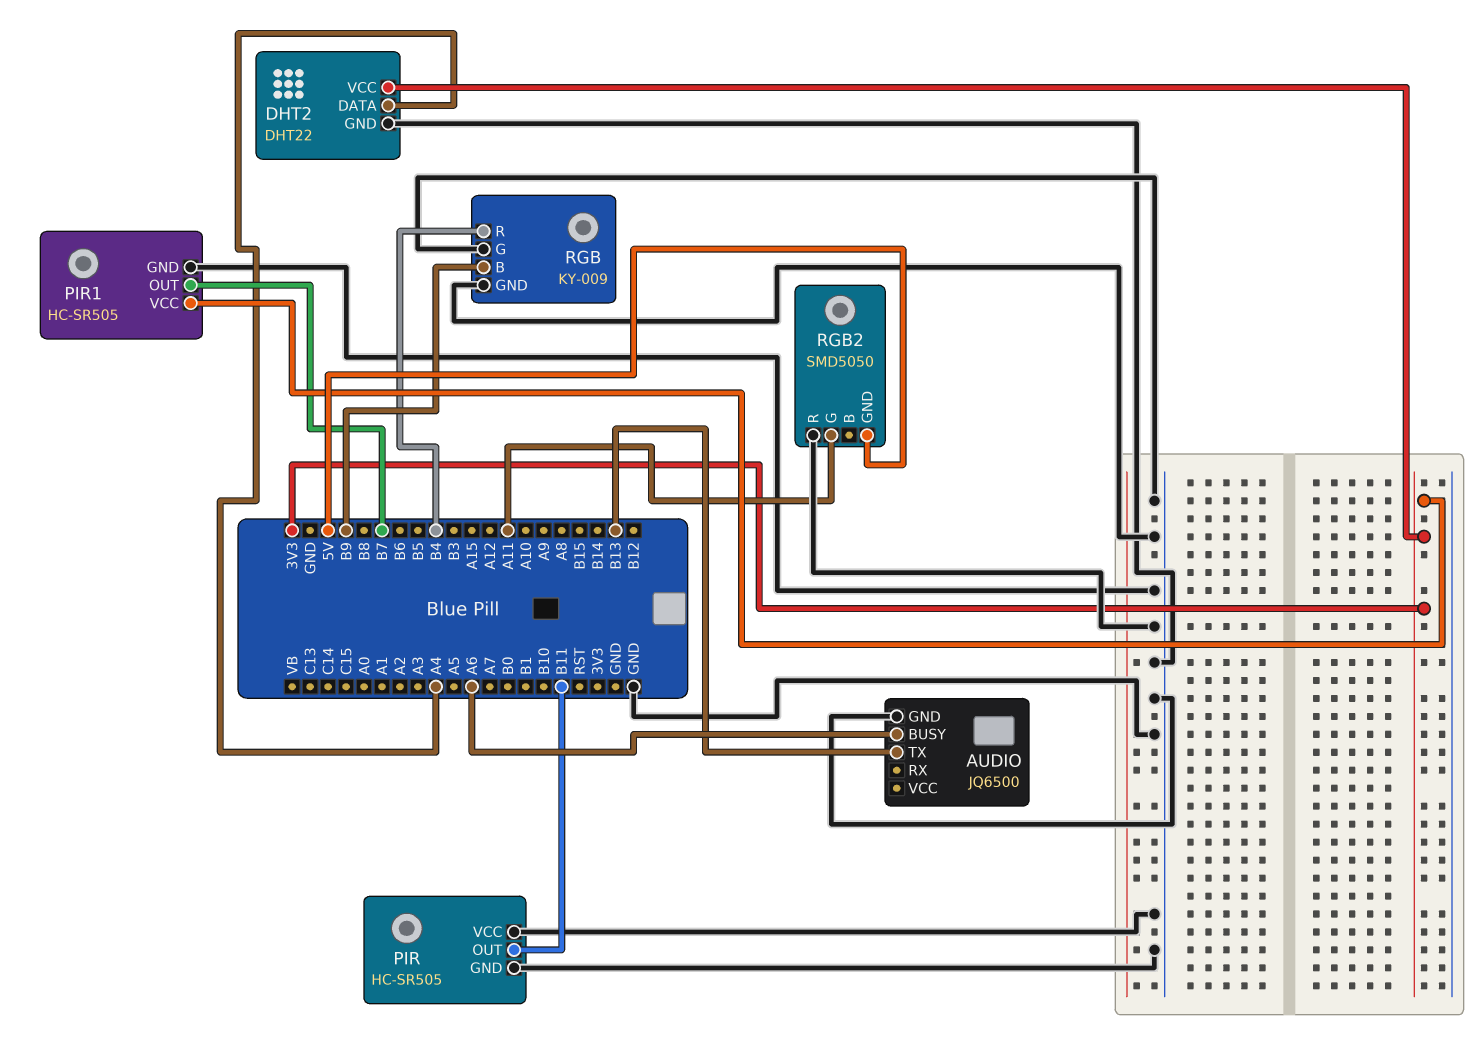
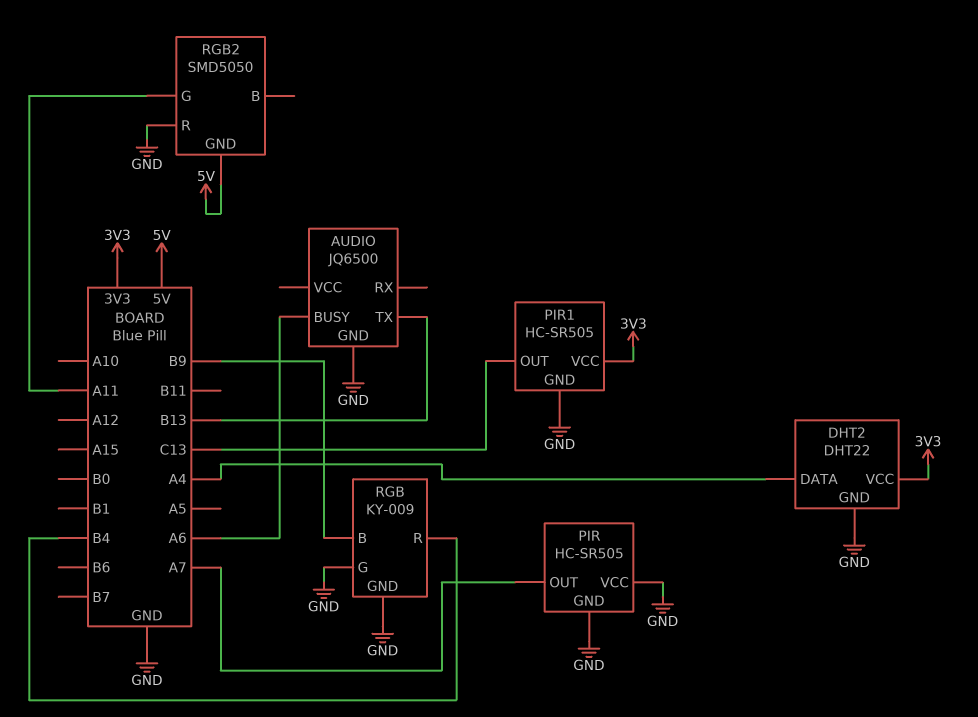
PIR pin OUT: B11 -> A7
PIR1 pin OUT: B7 -> C13

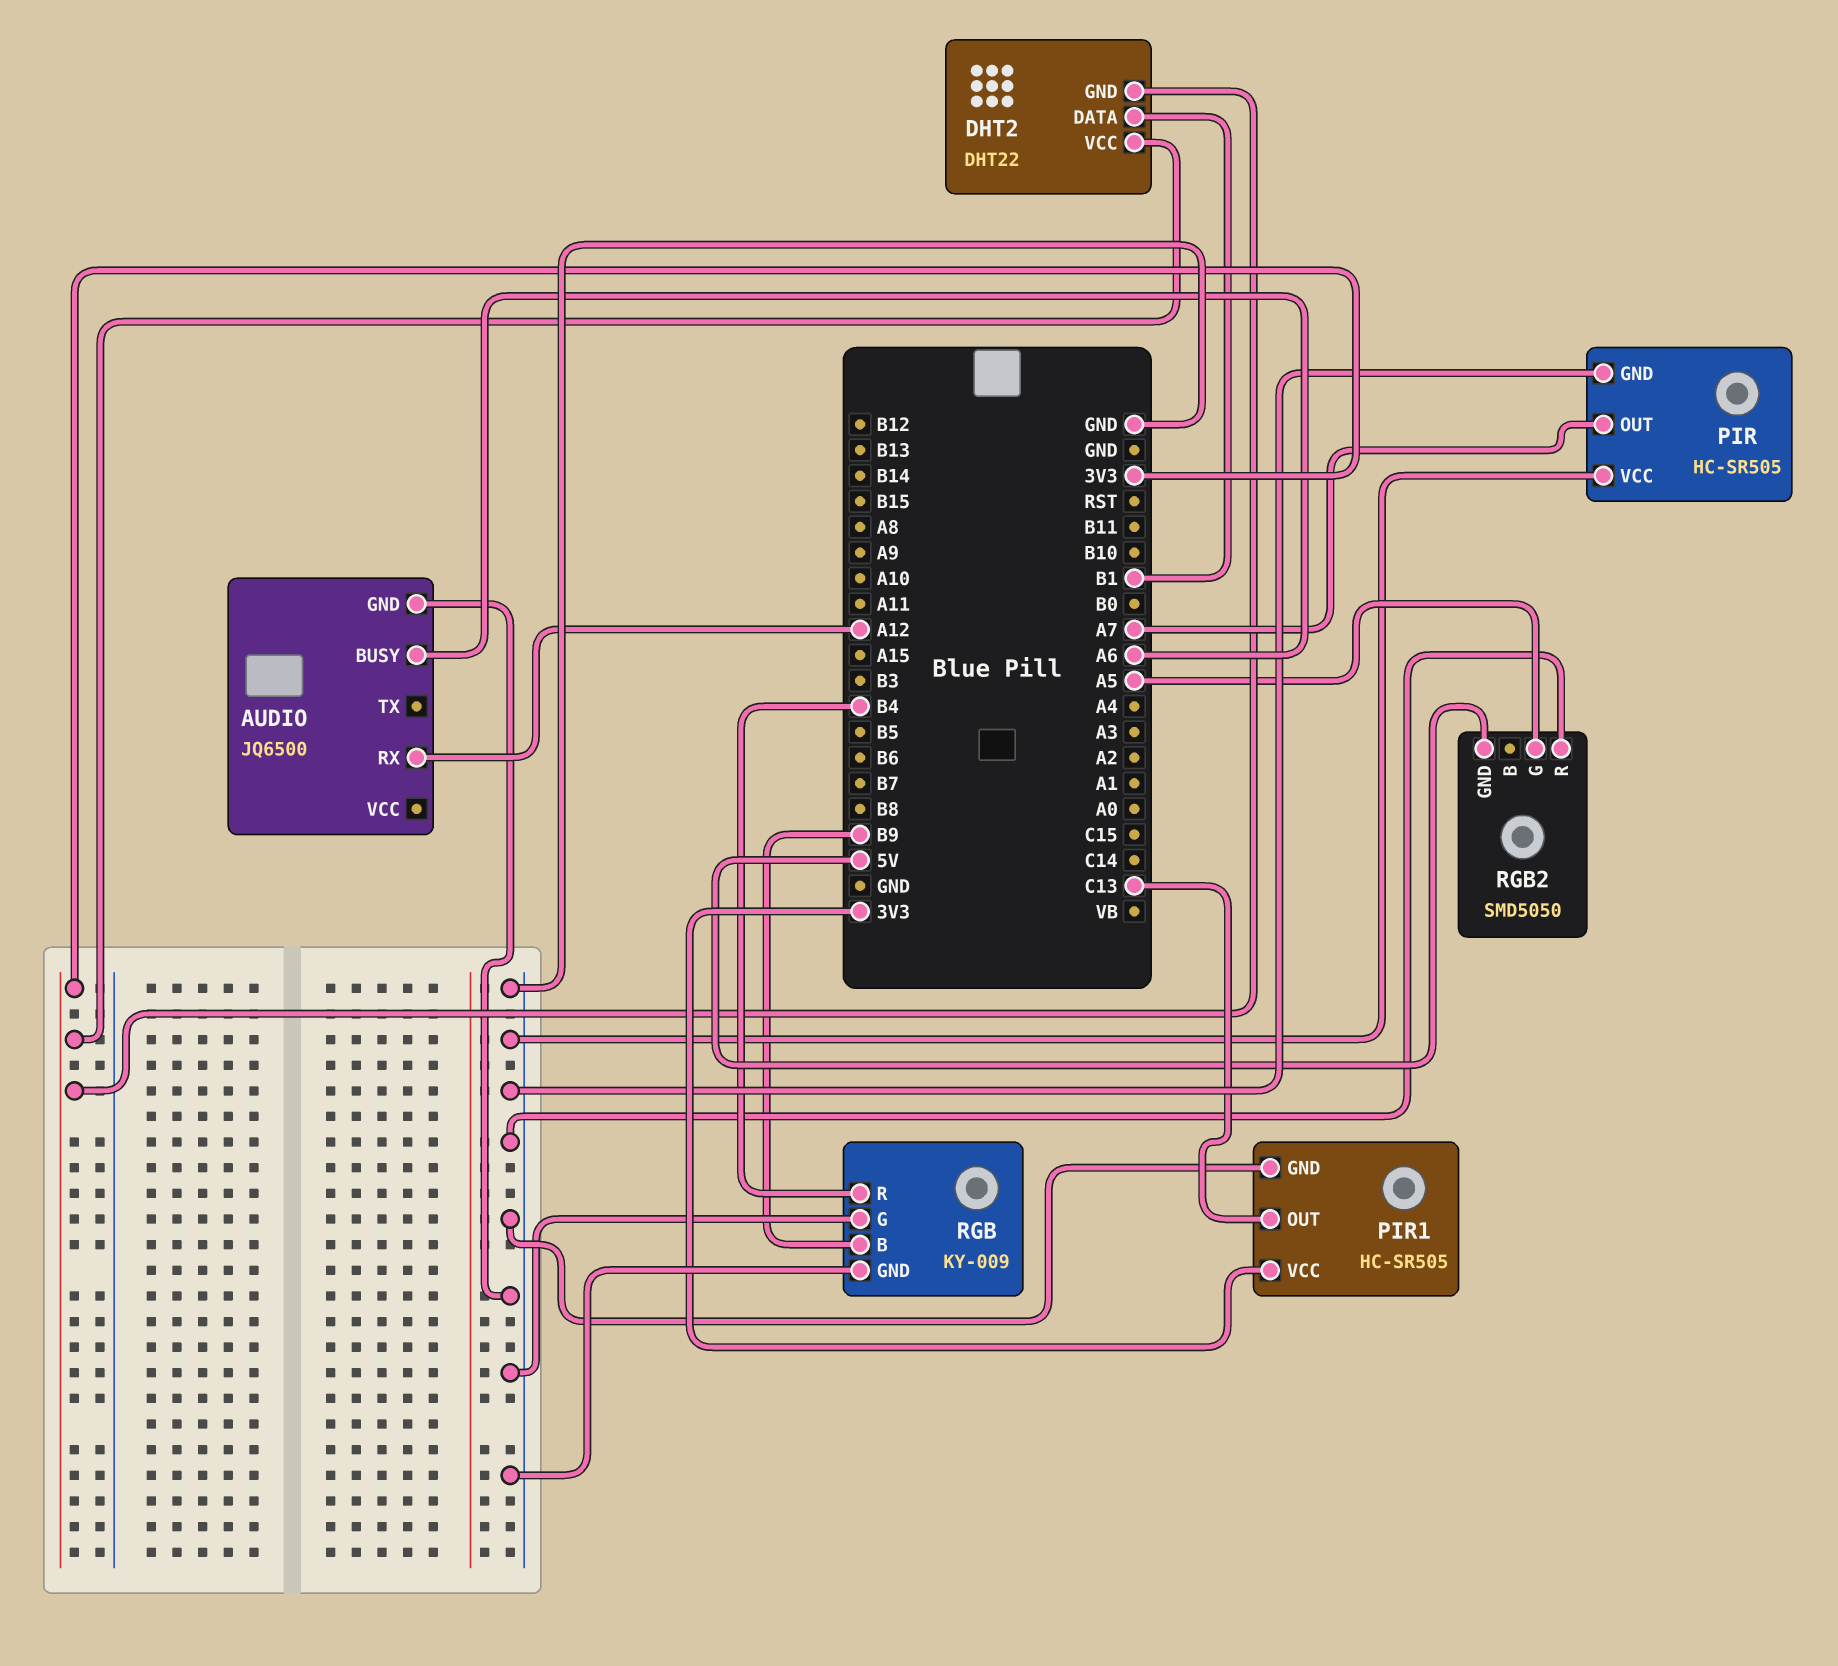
AUDIO pin RX: none -> A12
AUDIO pin TX: B13 -> none
DHT2 pin DATA: A4 -> B1
DHT2 pin GND: GND -> 3V3
RGB2 pin G: A11 -> A5

